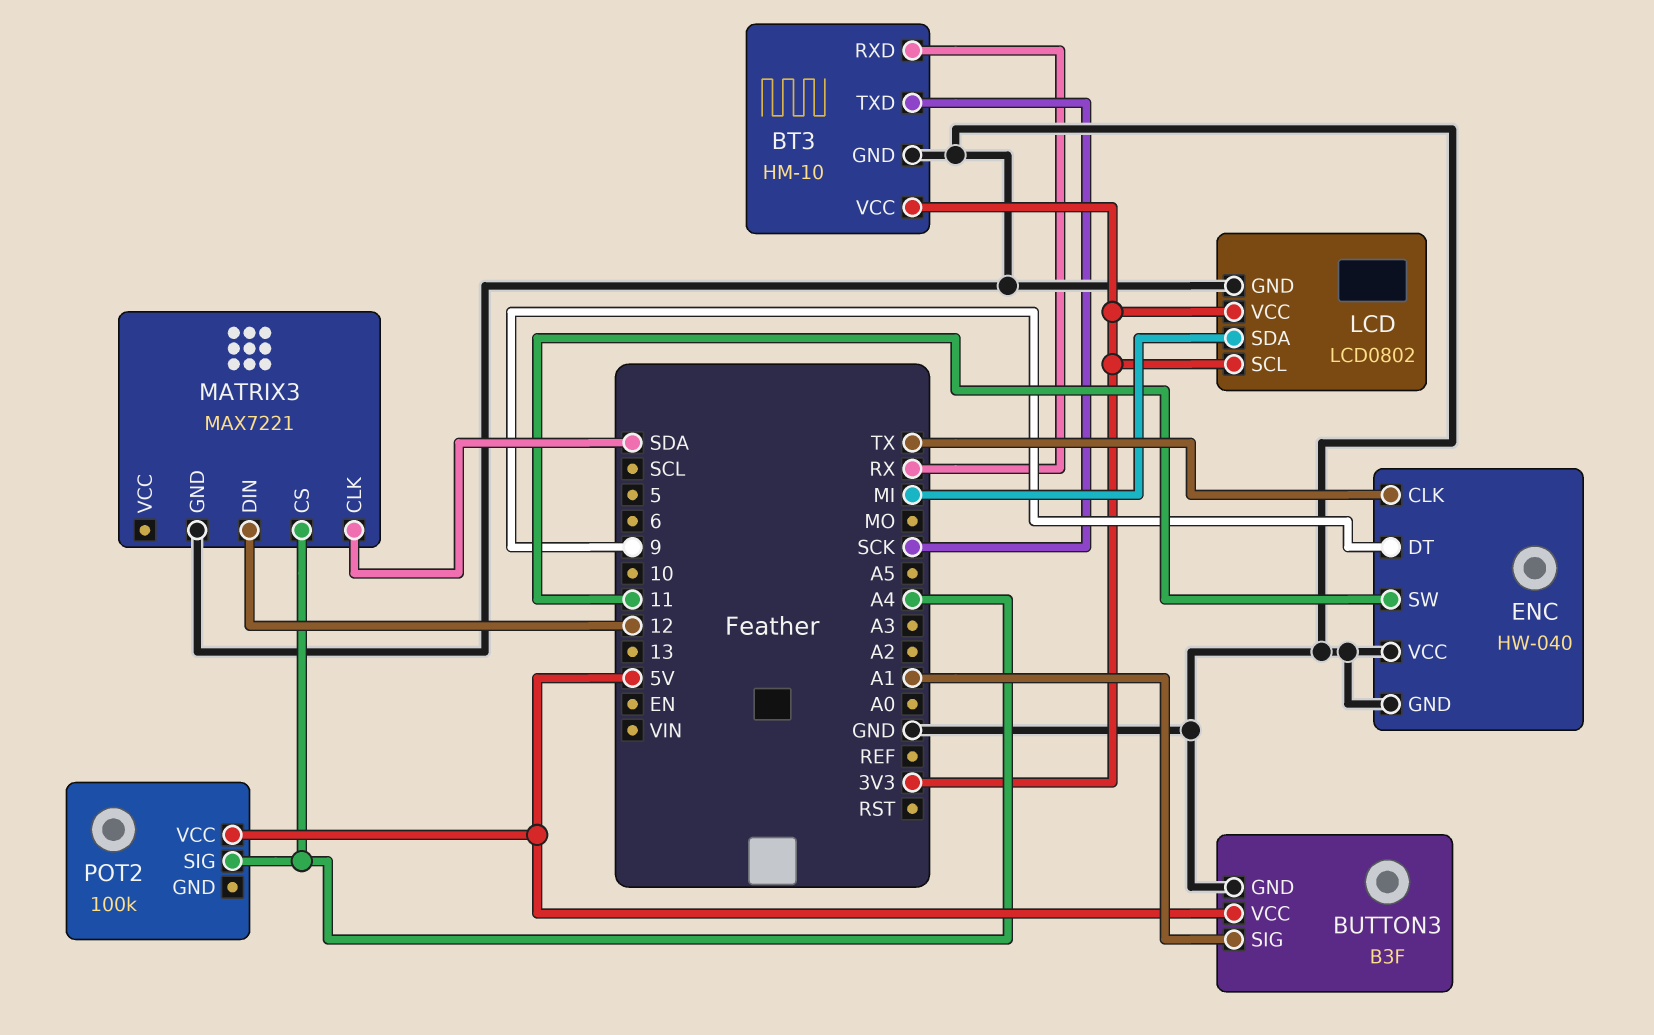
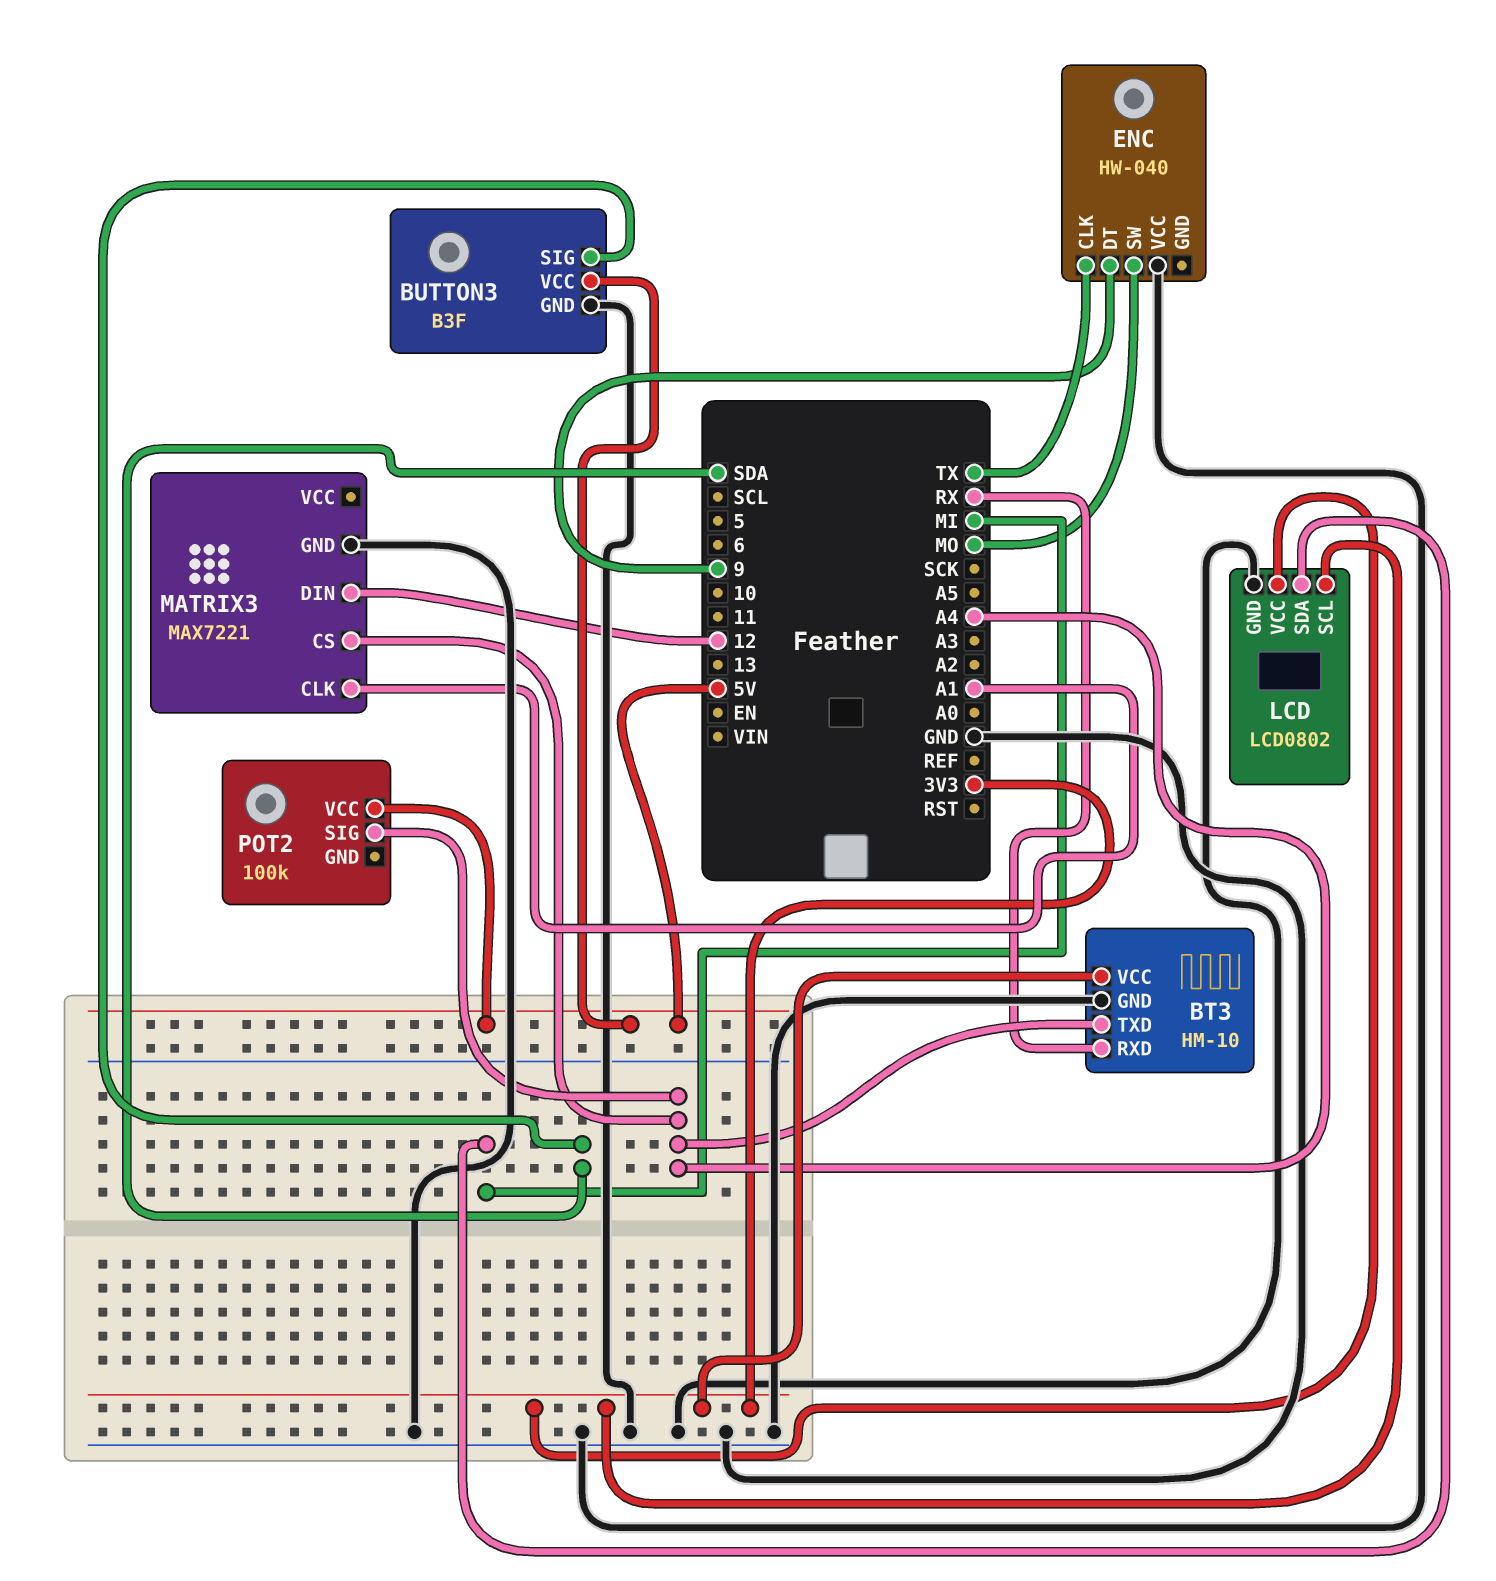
BT3 pin TXD: SCK -> A4
BUTTON3 pin SIG: A1 -> SDA
ENC pin GND: GND -> none
ENC pin SW: 11 -> MO
MATRIX3 pin CLK: SDA -> A1

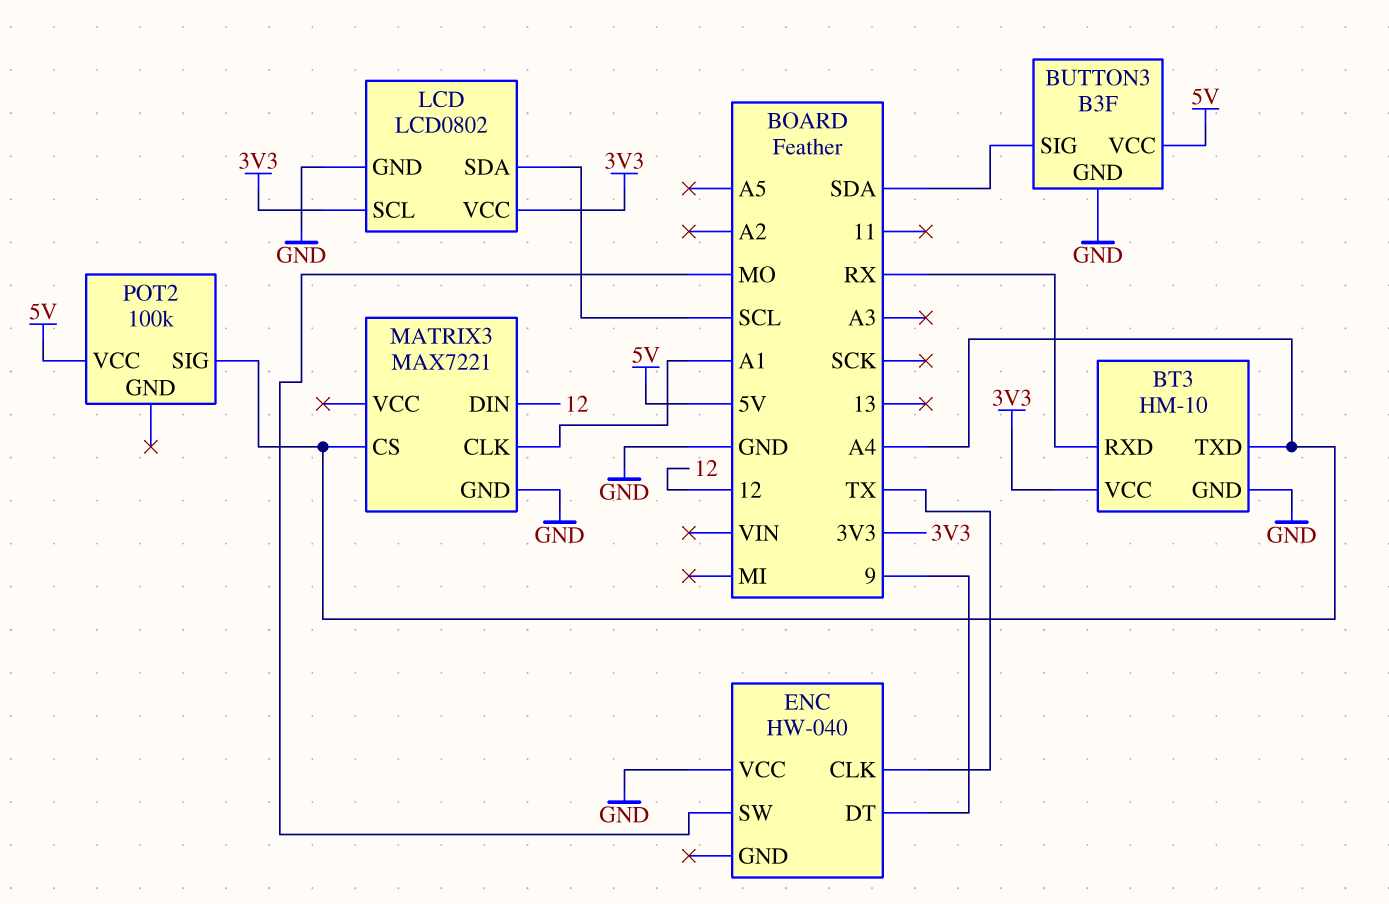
LCD pin SDA: MI -> SCL

